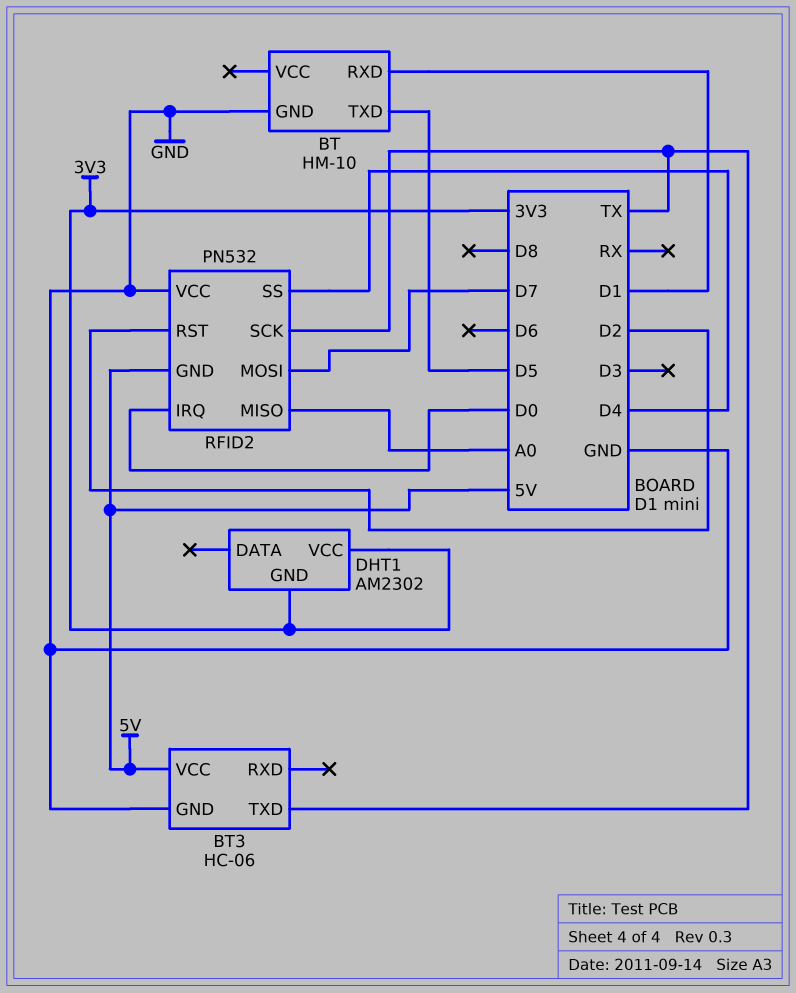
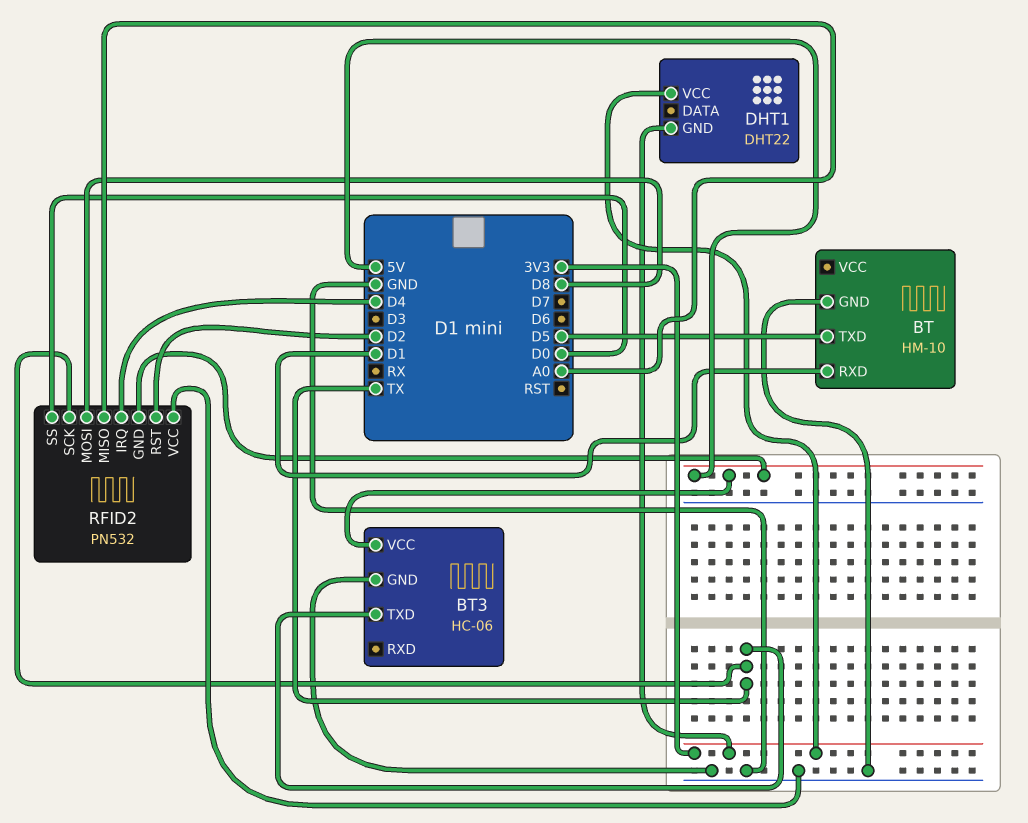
DHT1: AM2302 -> DHT22
RFID2 pin IRQ: D0 -> D4
RFID2 pin MOSI: D7 -> D8
RFID2 pin SS: D4 -> D0

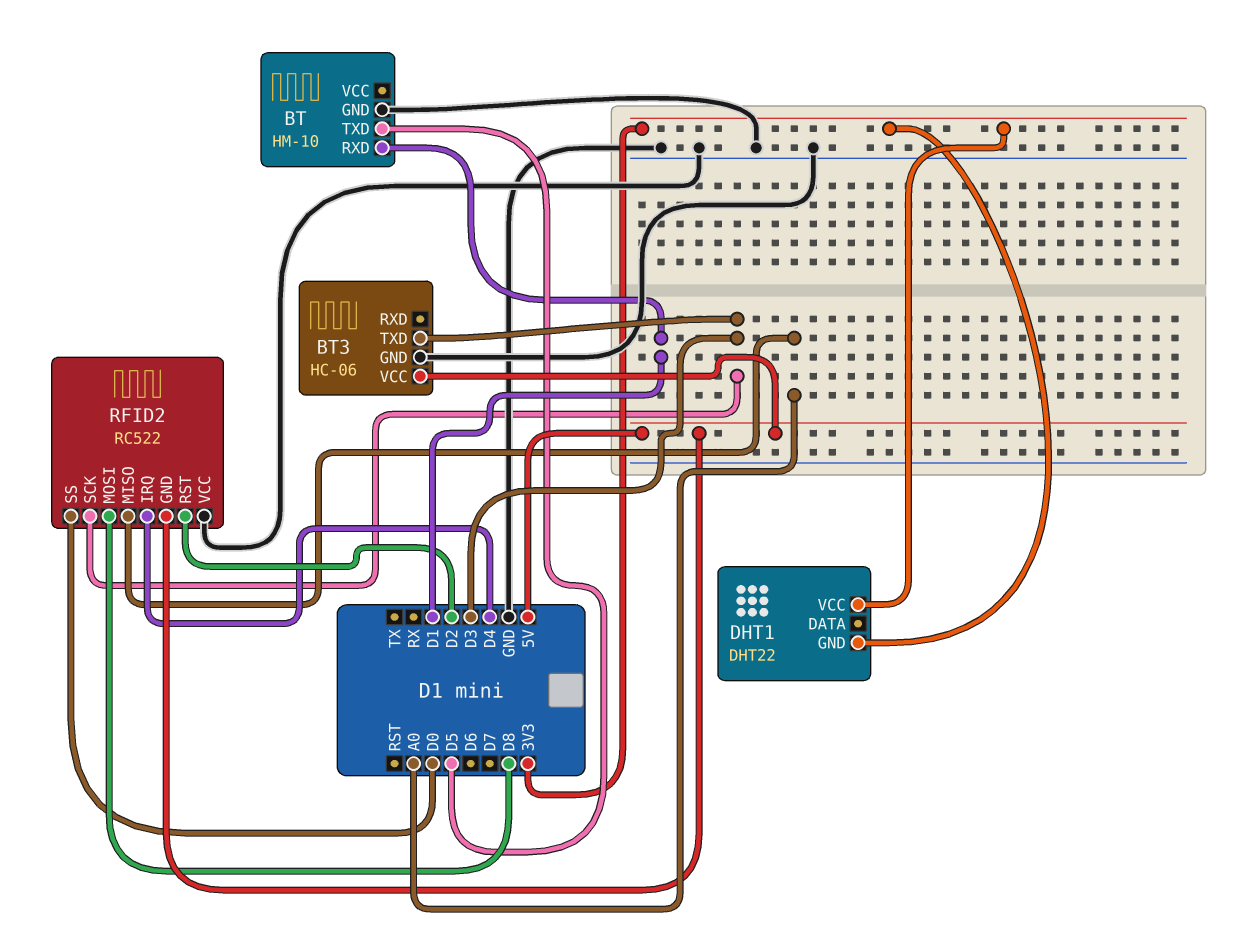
BT3 pin TXD: TX -> D3
RFID2: PN532 -> RC522
RFID2 pin SCK: TX -> D3

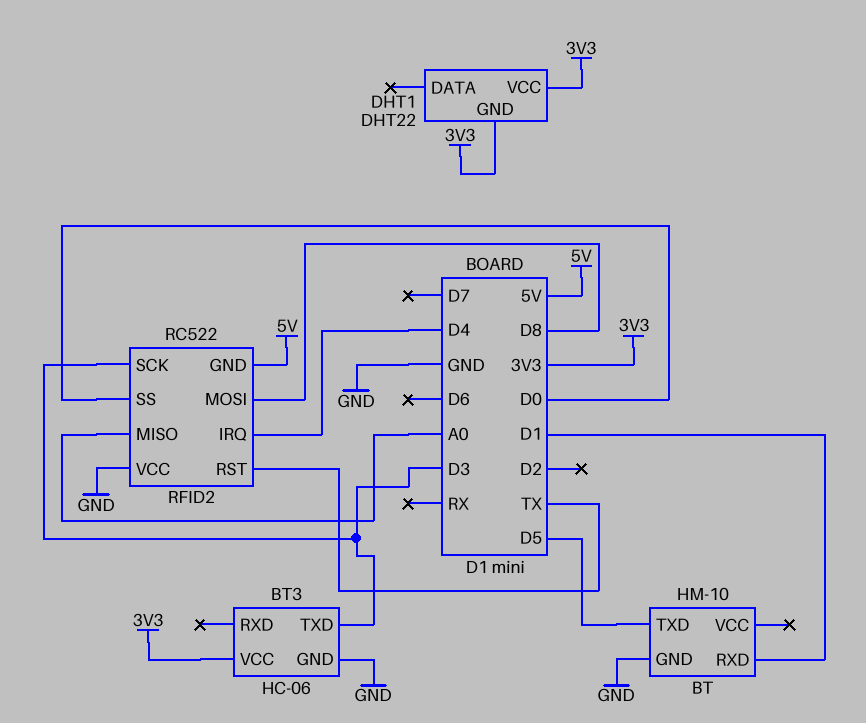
BT3 pin VCC: 5V -> 3V3
RFID2 pin RST: D2 -> TX

